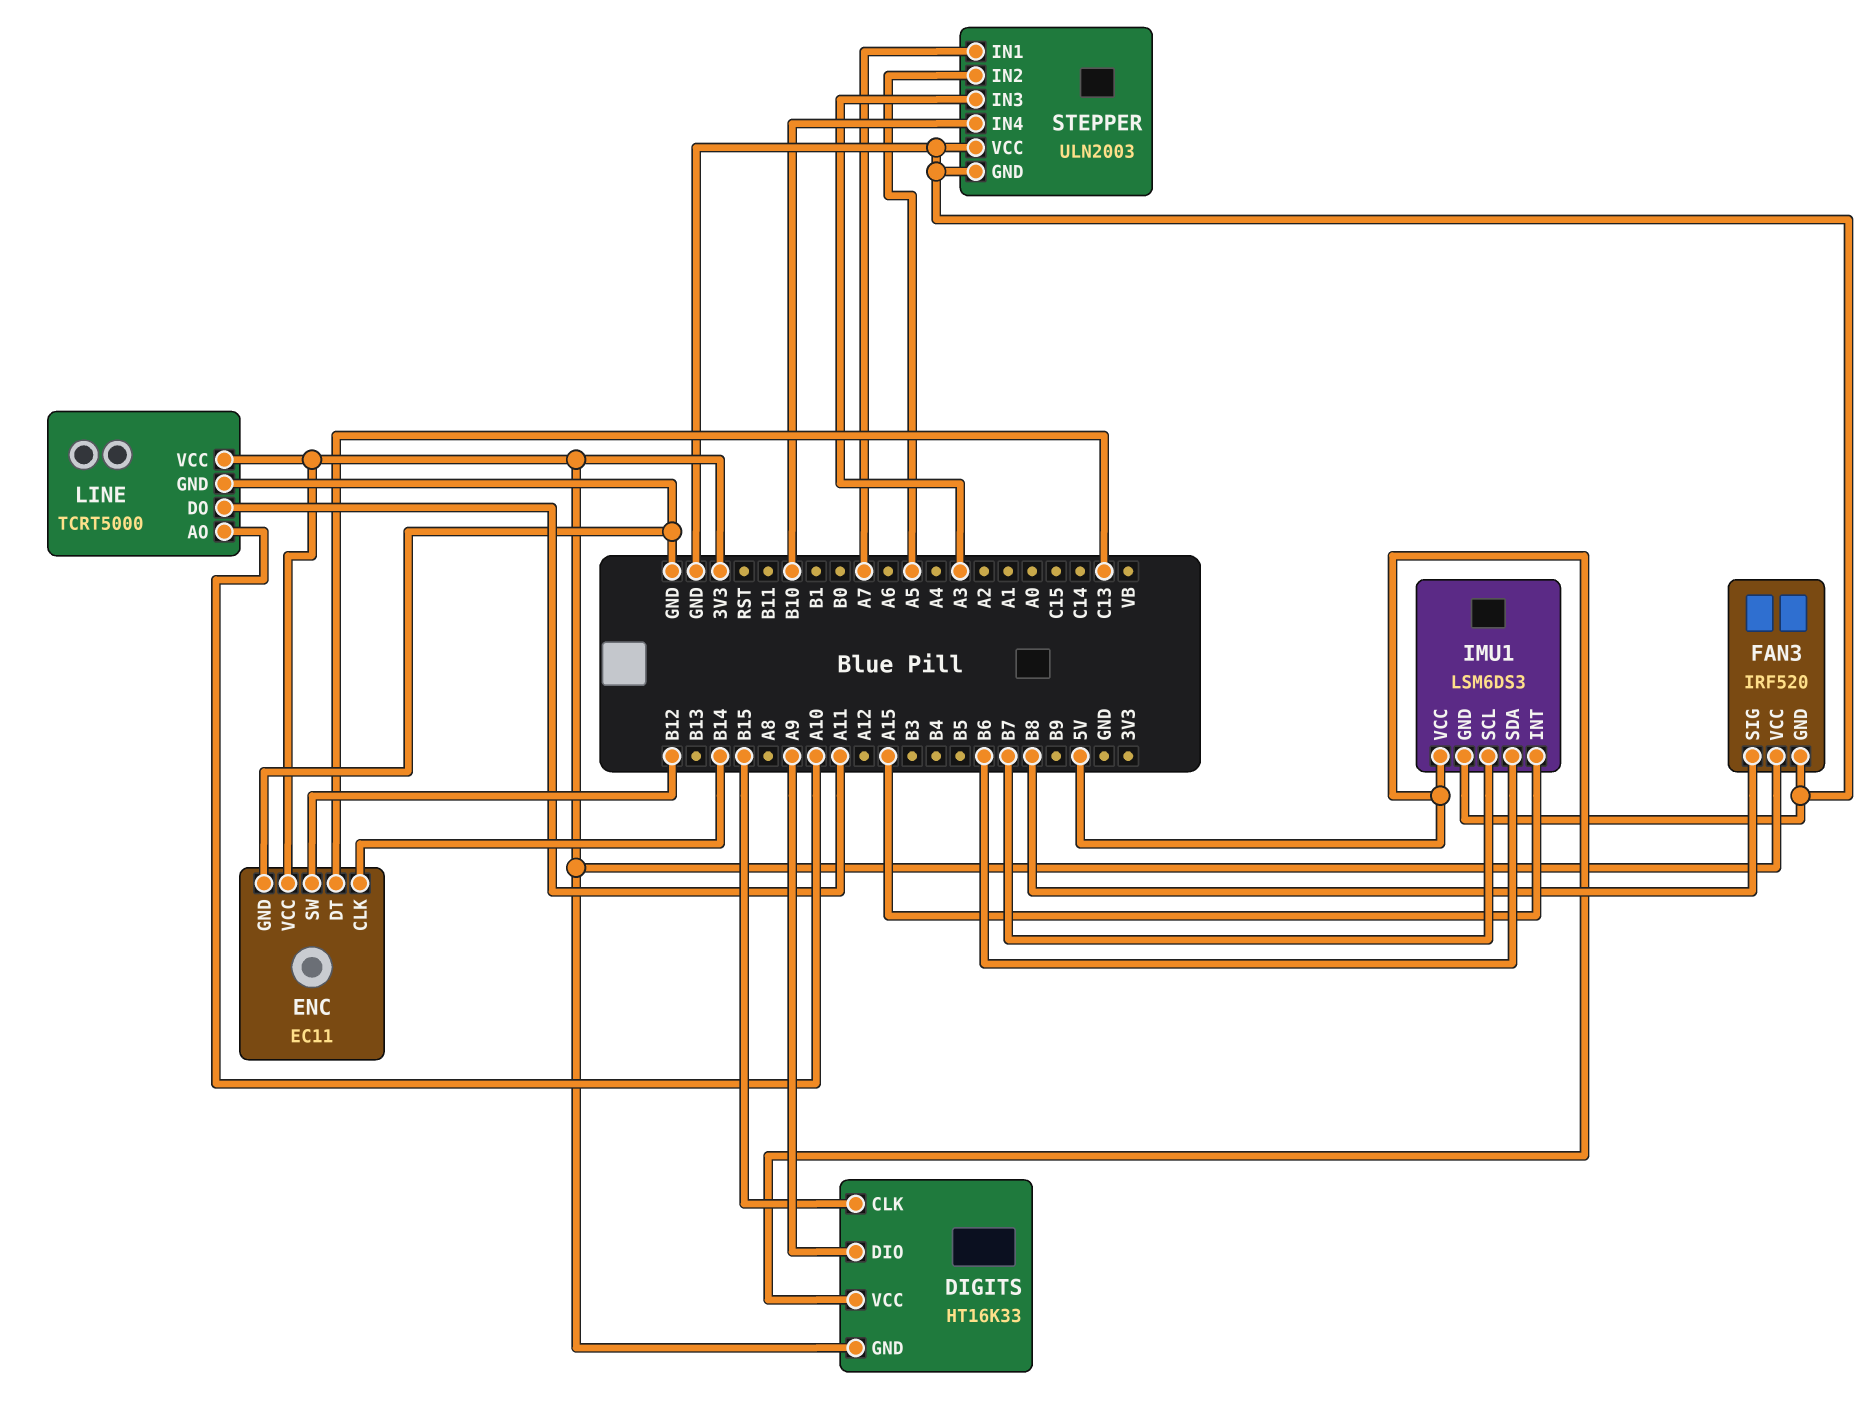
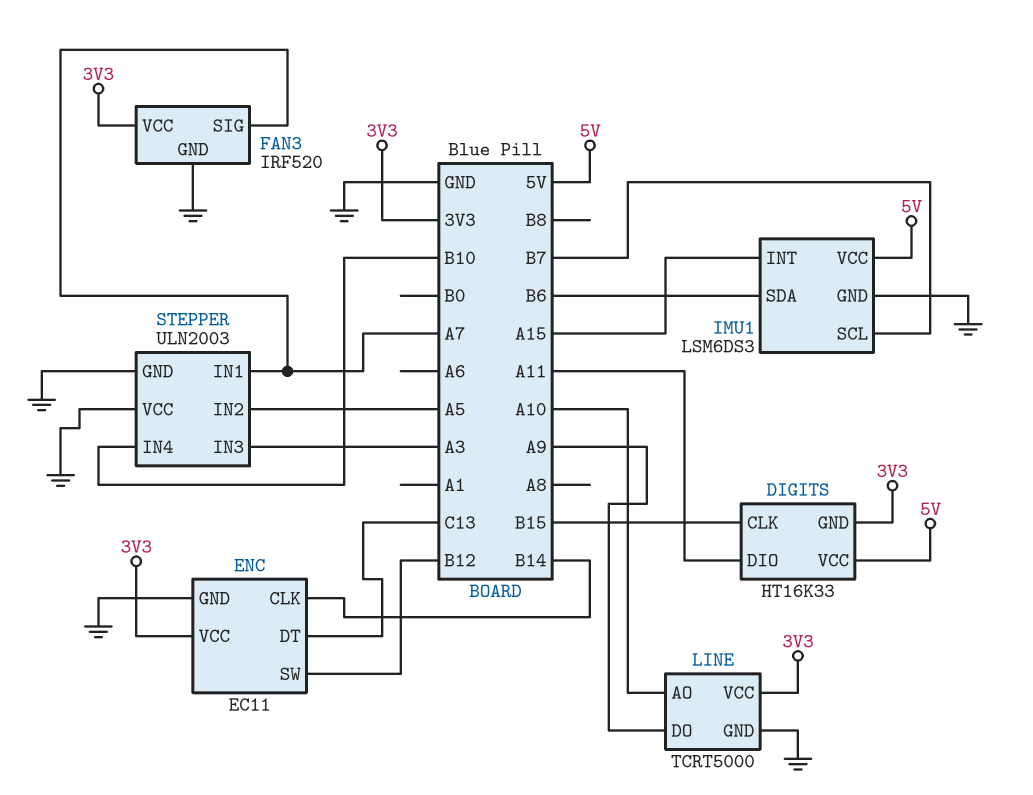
DIGITS pin DIO: A9 -> A11
FAN3 pin SIG: B8 -> A7
LINE pin DO: A11 -> A9

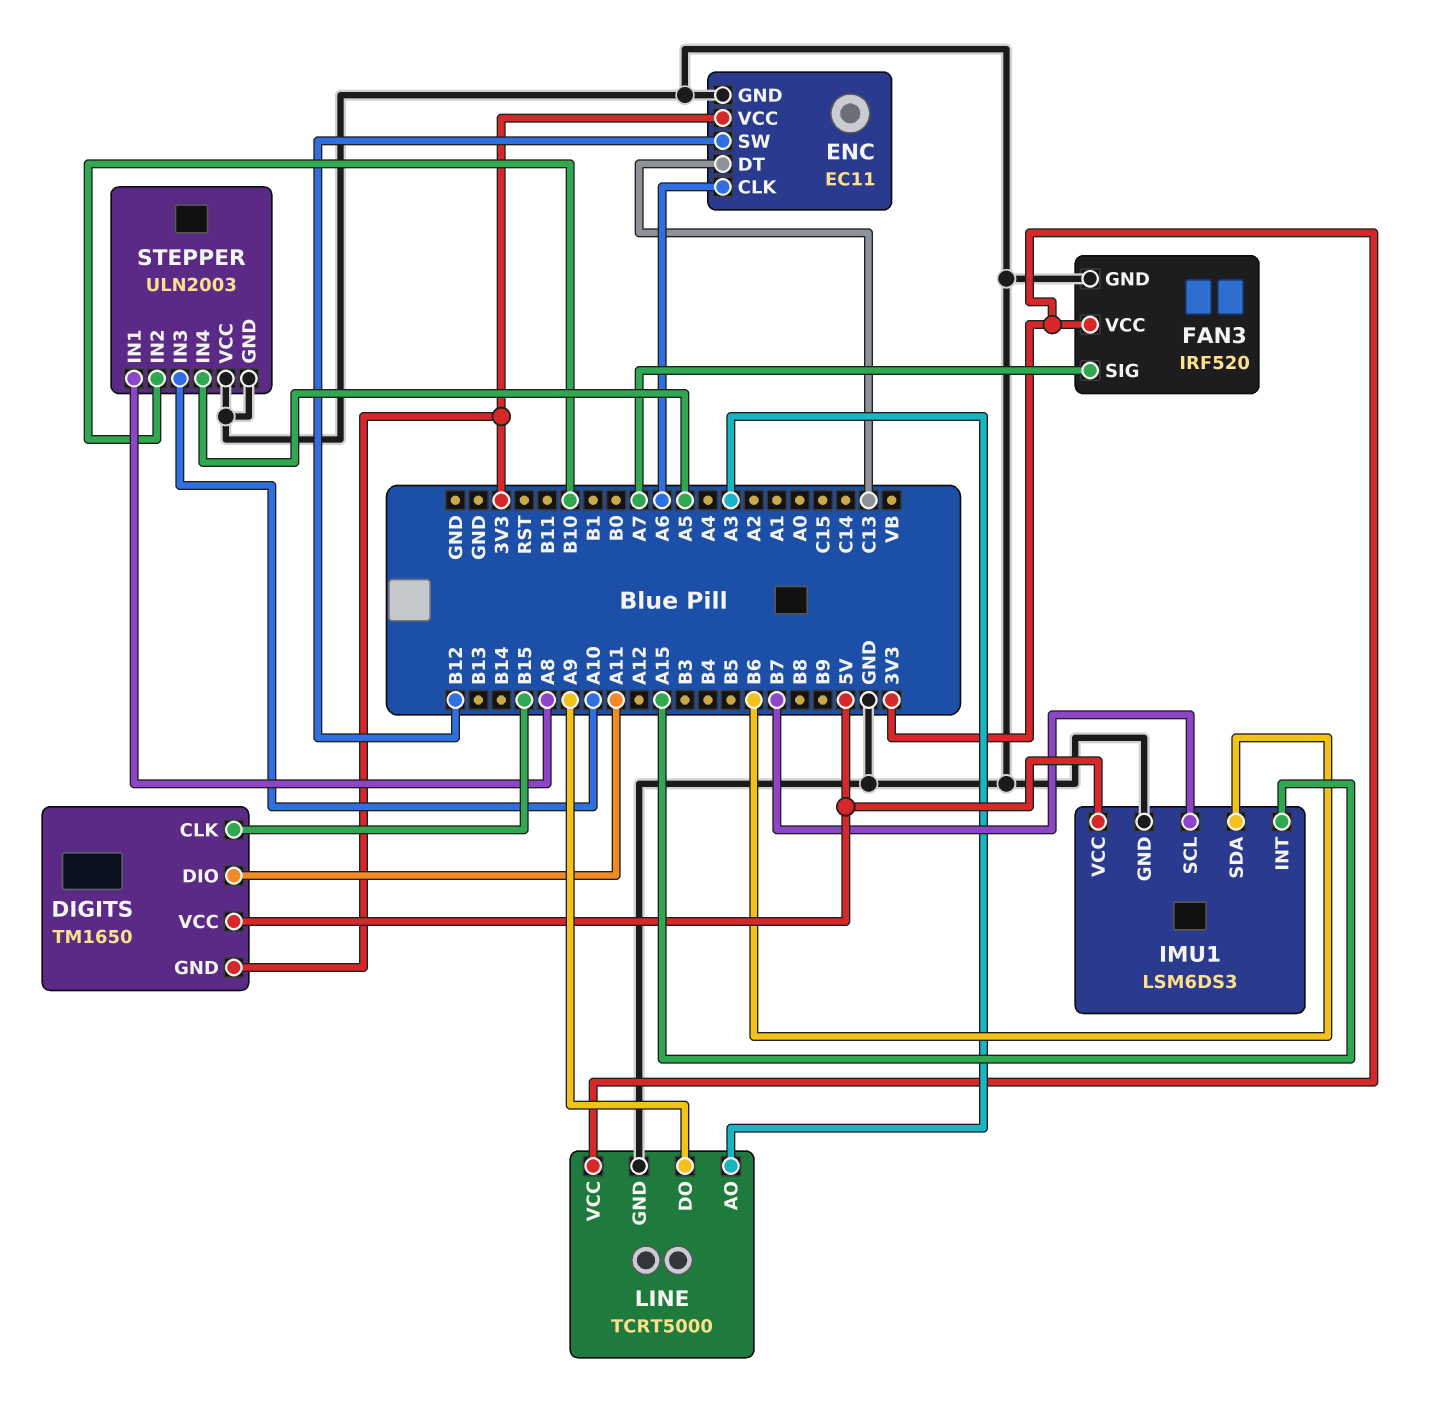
DIGITS: HT16K33 -> TM1650
ENC pin CLK: B14 -> A6
LINE pin AO: A10 -> A3
STEPPER pin IN1: A7 -> A8
STEPPER pin IN2: A5 -> B10
STEPPER pin IN3: A3 -> A10
STEPPER pin IN4: B10 -> A5

